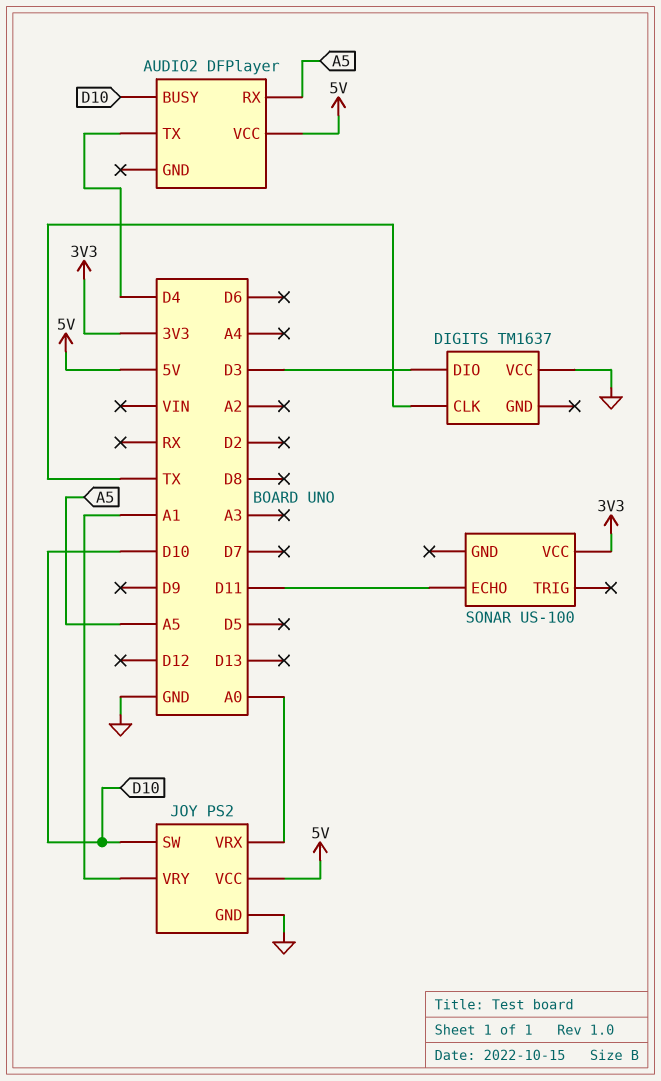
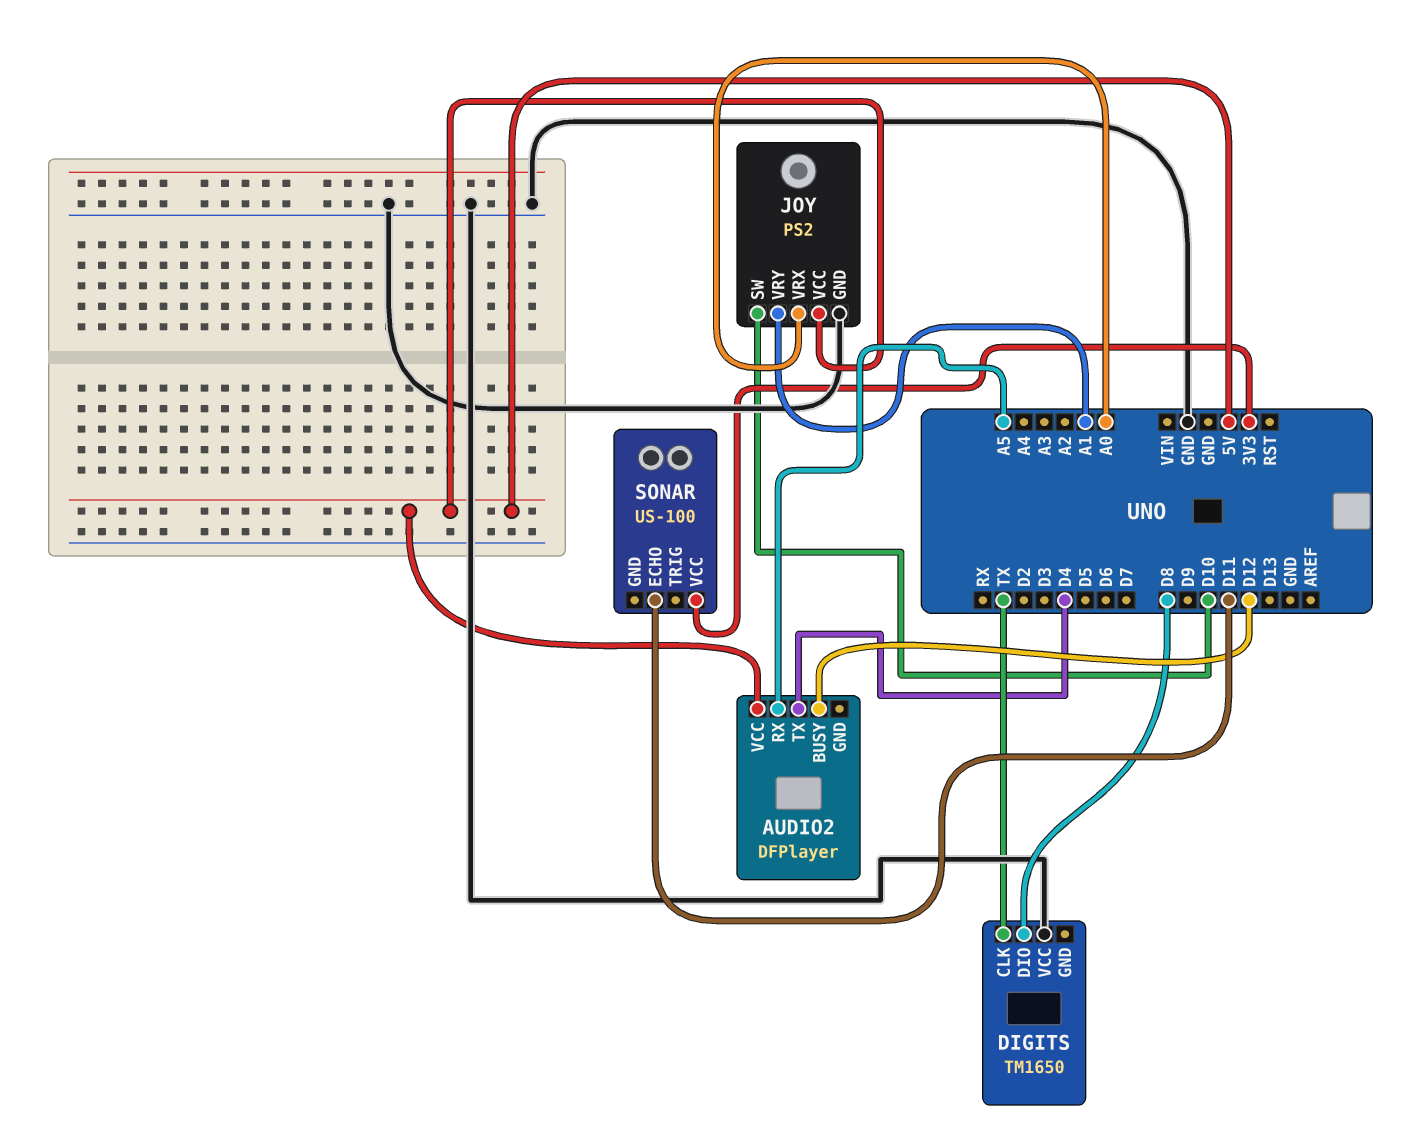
AUDIO2 pin BUSY: D10 -> D12
DIGITS: TM1637 -> TM1650
DIGITS pin DIO: D3 -> D8

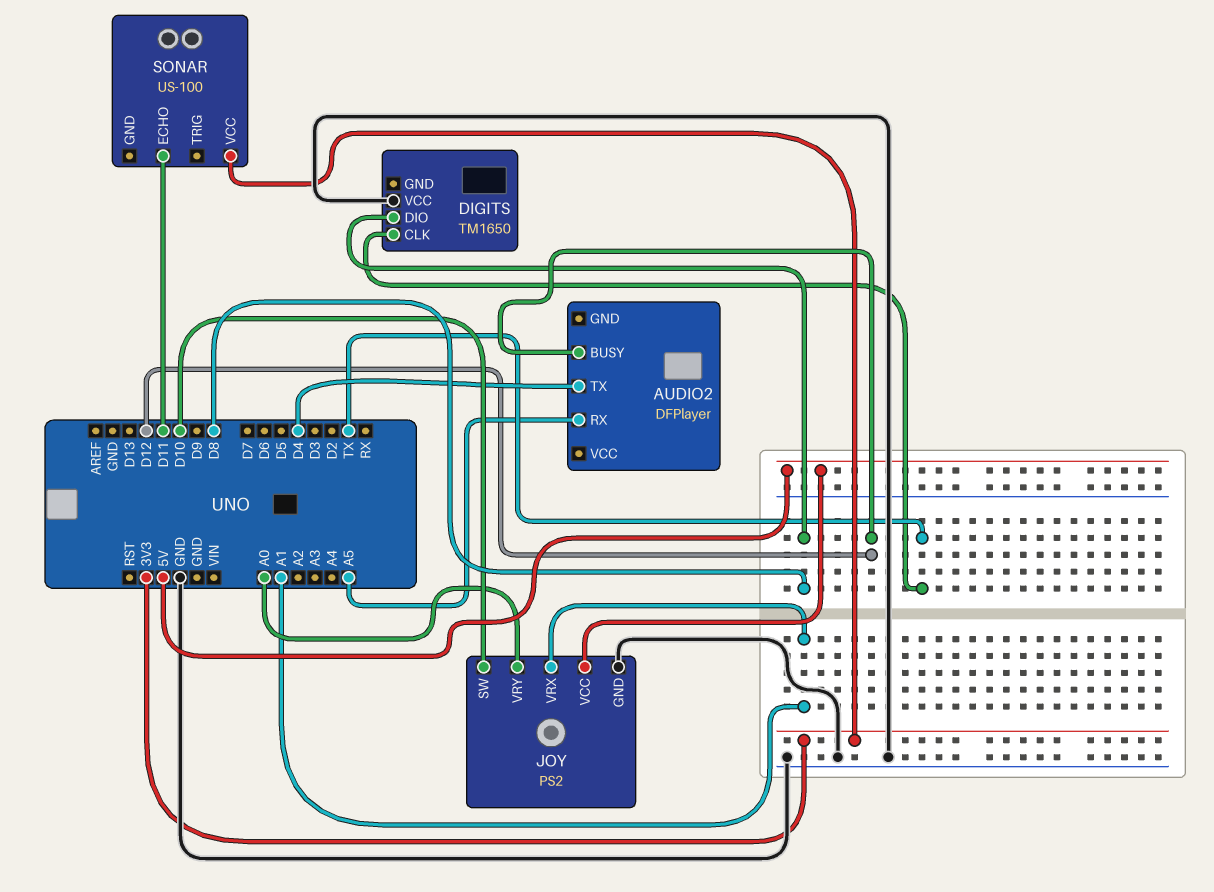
AUDIO2 pin VCC: 5V -> none
JOY pin VRX: A0 -> A1
JOY pin VRY: A1 -> A0

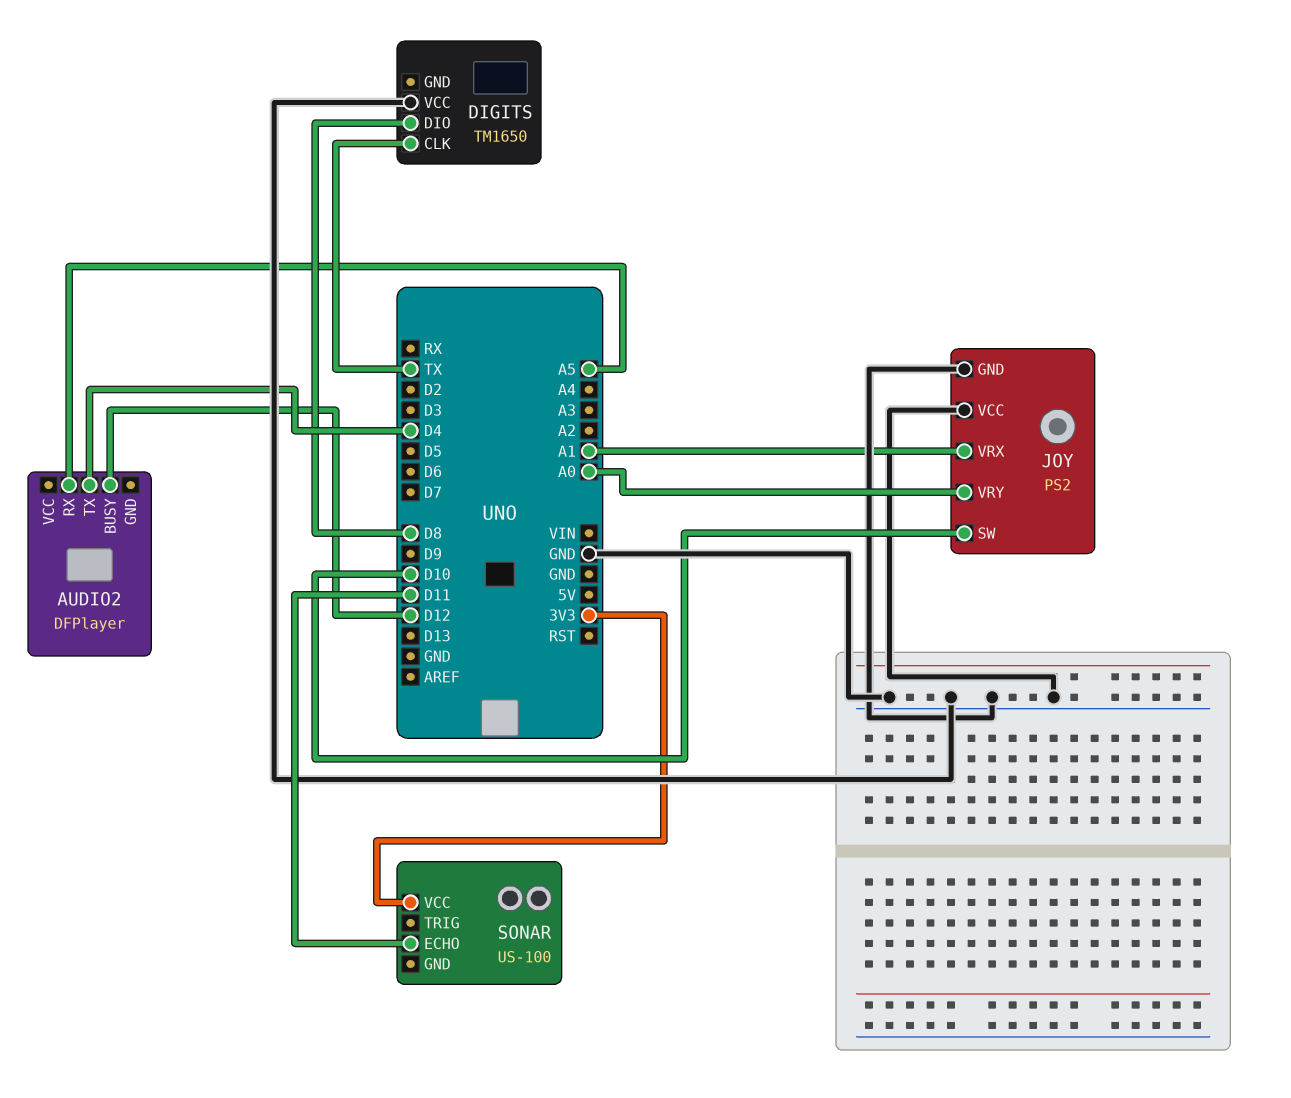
JOY pin VCC: 5V -> GND

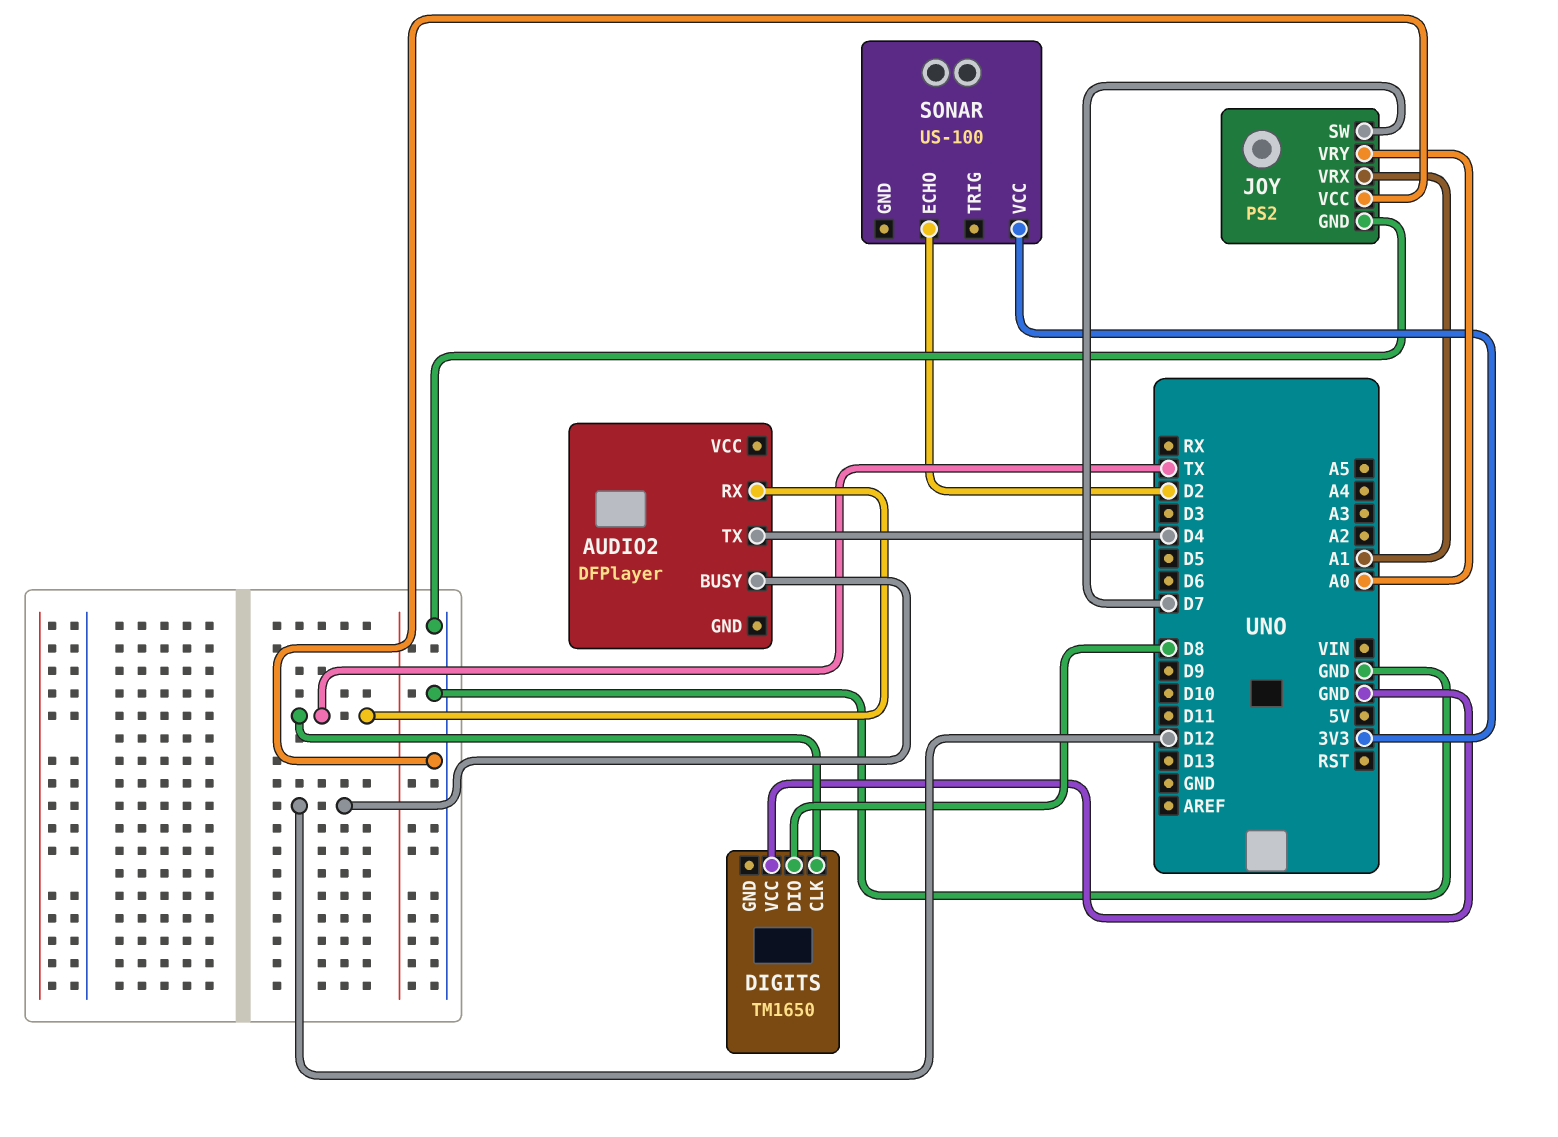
AUDIO2 pin RX: A5 -> TX
JOY pin SW: D10 -> D7
SONAR pin ECHO: D11 -> D2

